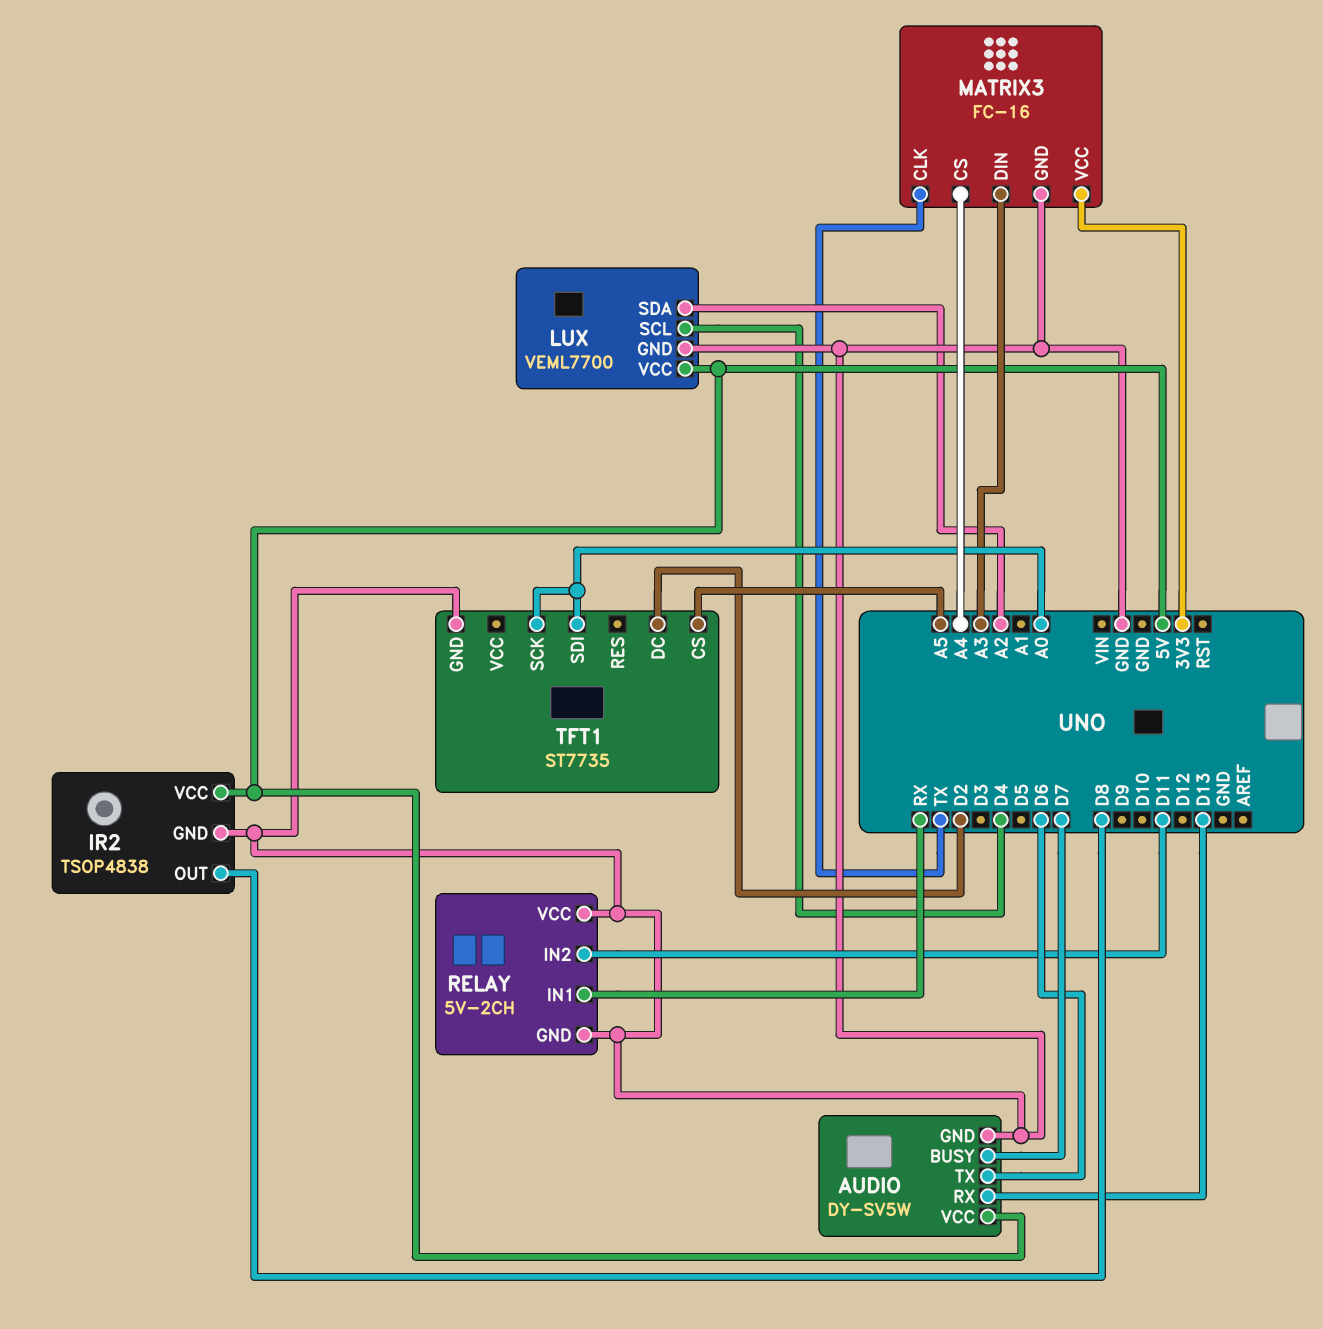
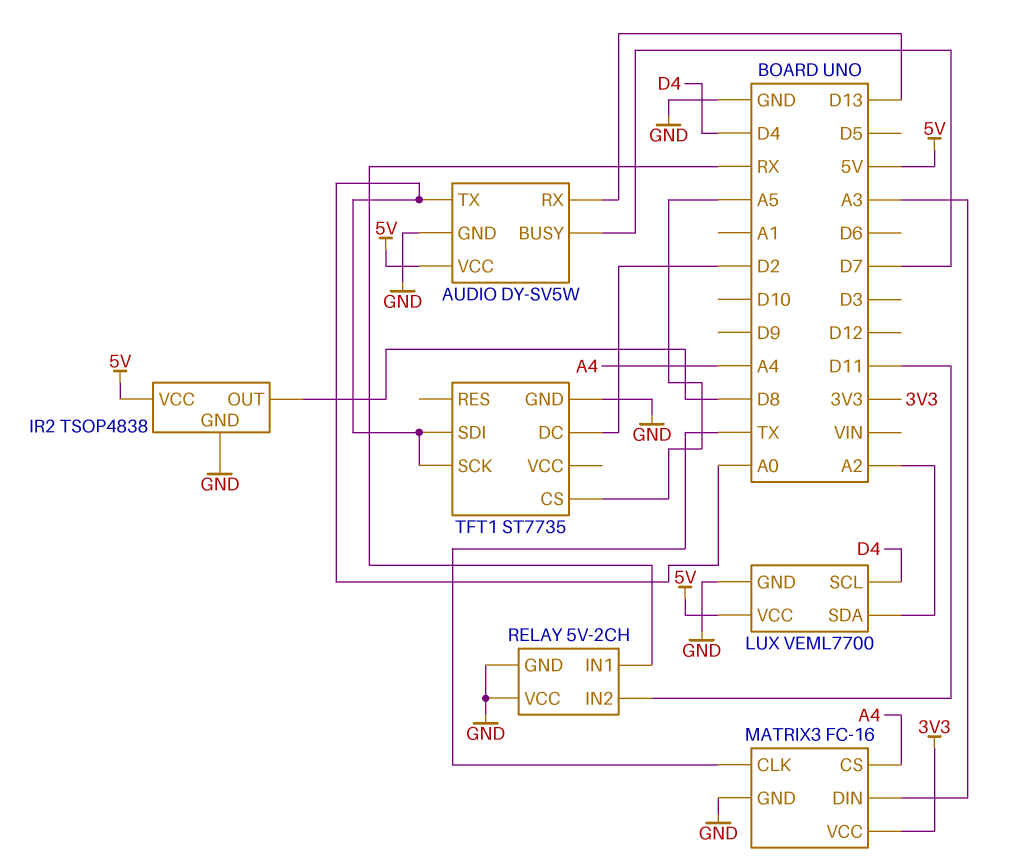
AUDIO pin TX: D6 -> A0

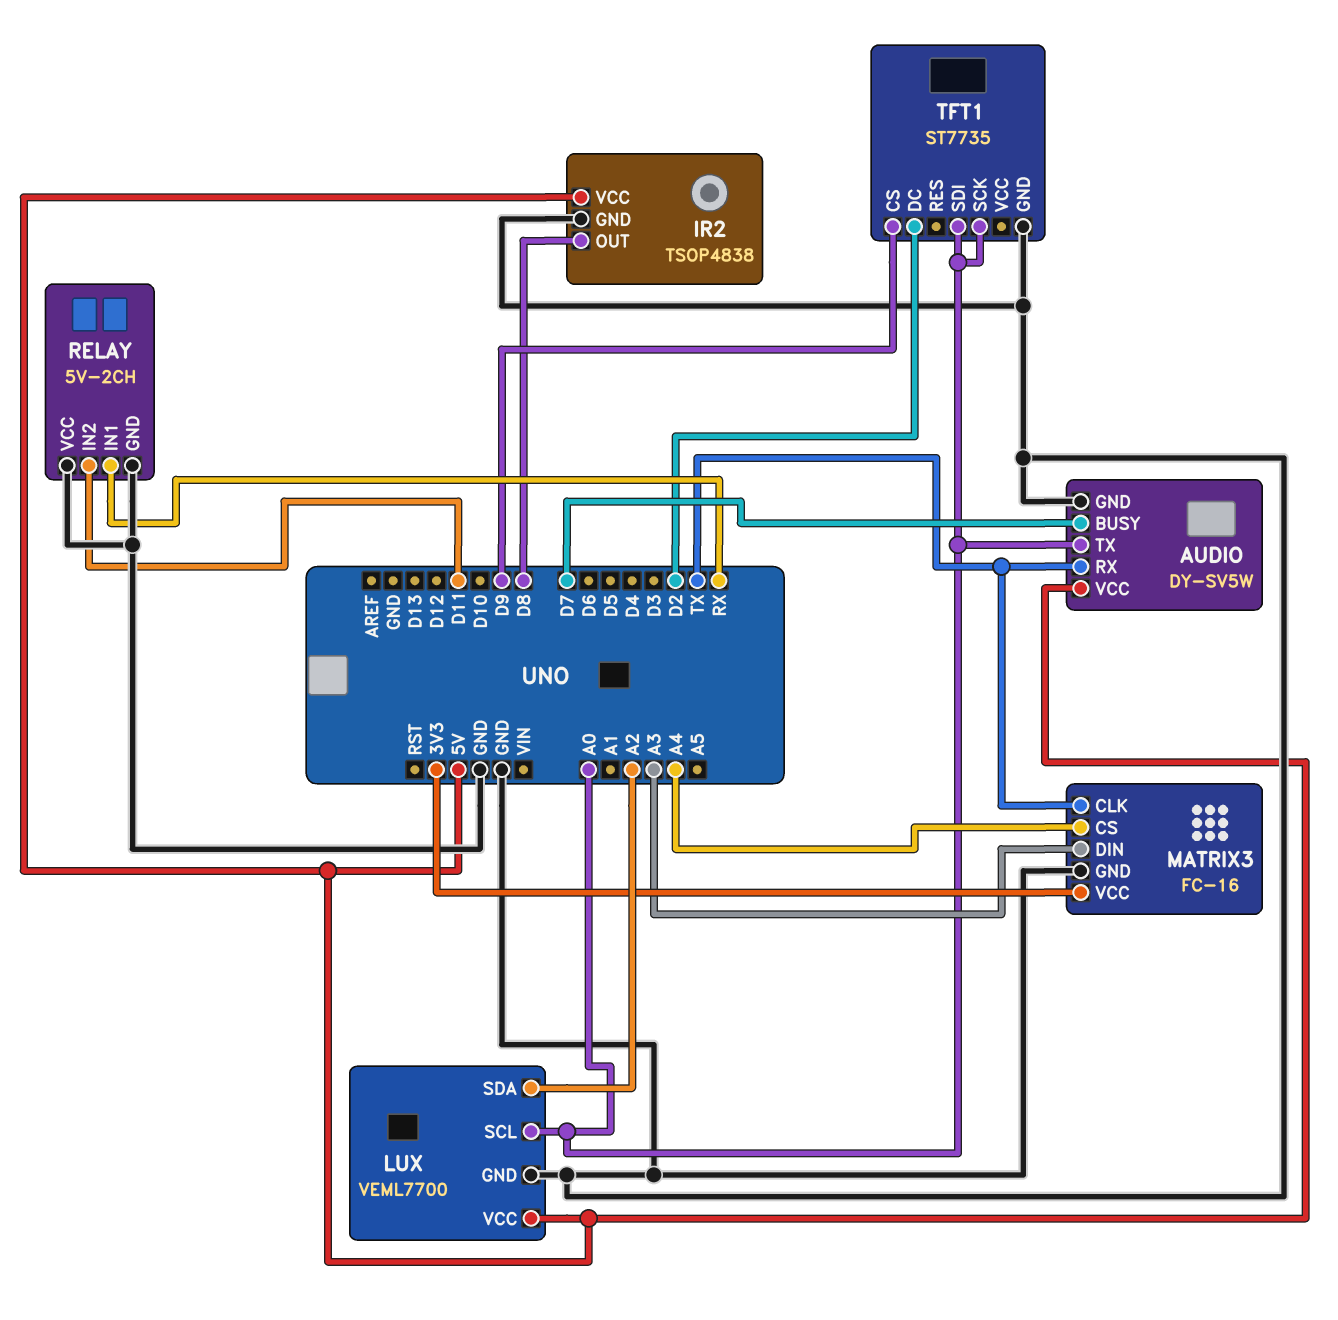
AUDIO pin RX: D13 -> TX
LUX pin SCL: D4 -> A0
TFT1 pin CS: A5 -> D9

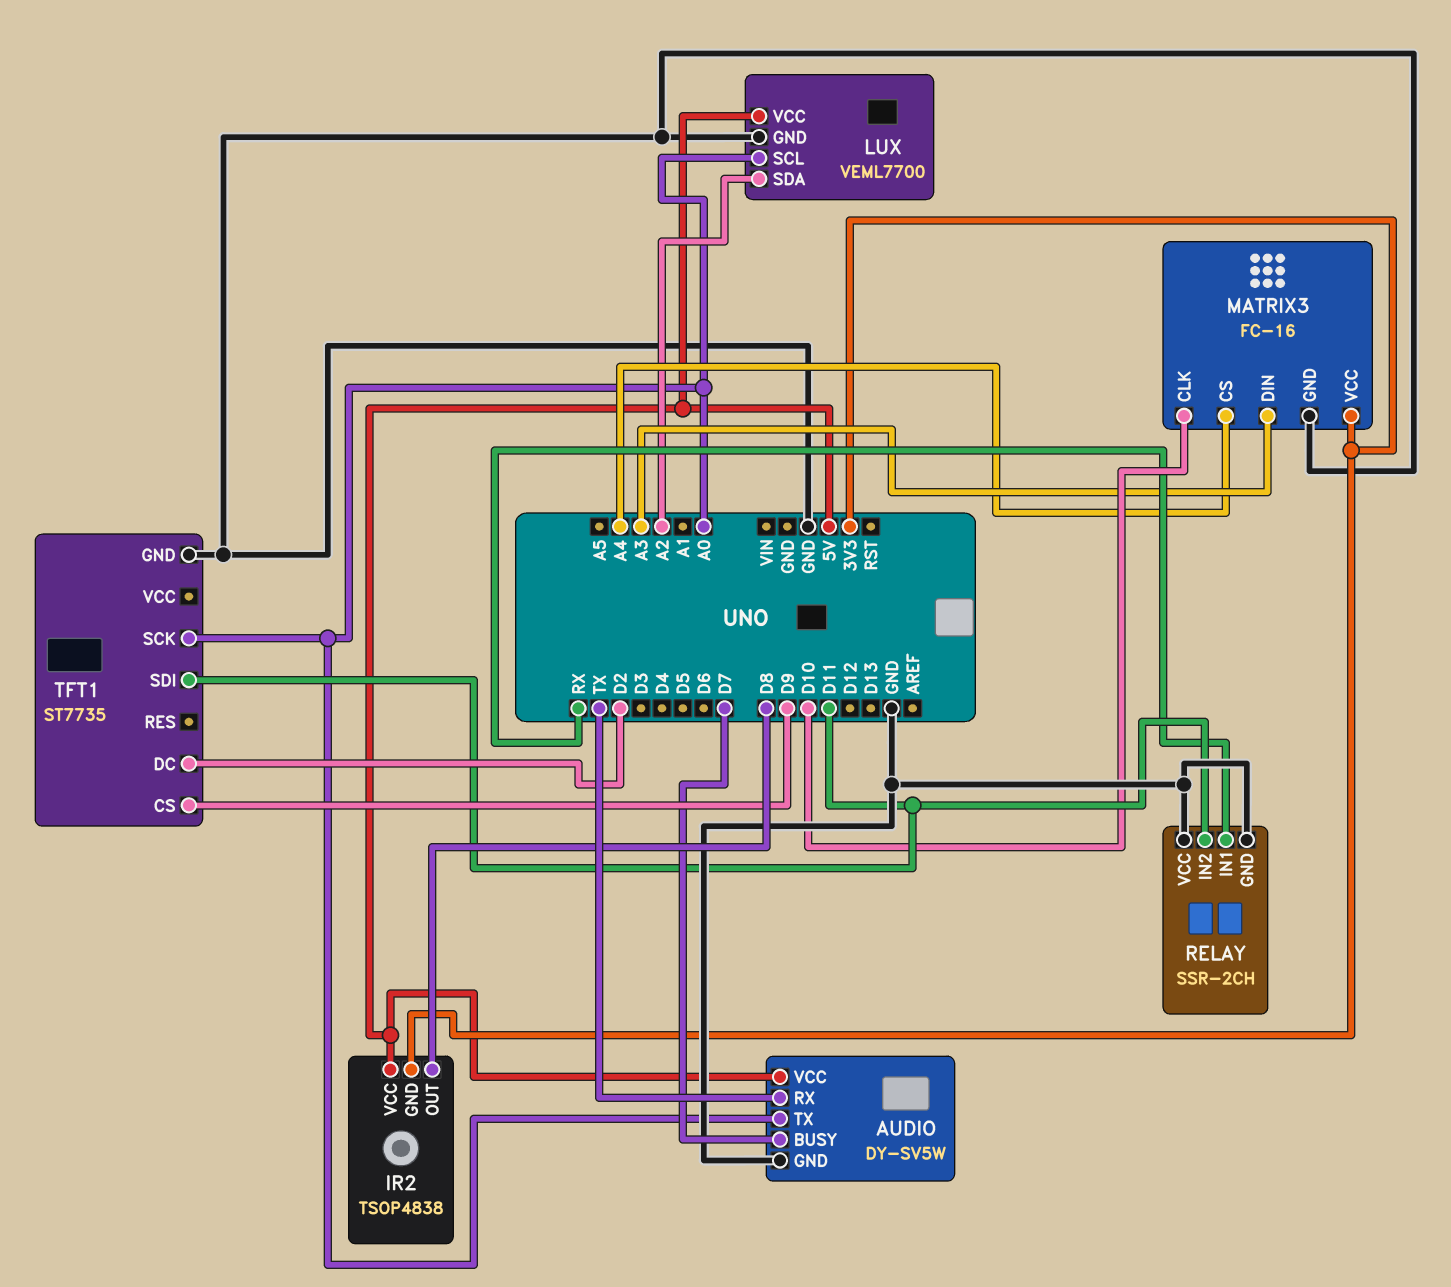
IR2 pin GND: GND -> 3V3
MATRIX3 pin CLK: TX -> D10
RELAY: 5V-2CH -> SSR-2CH
TFT1 pin SDI: A0 -> D11

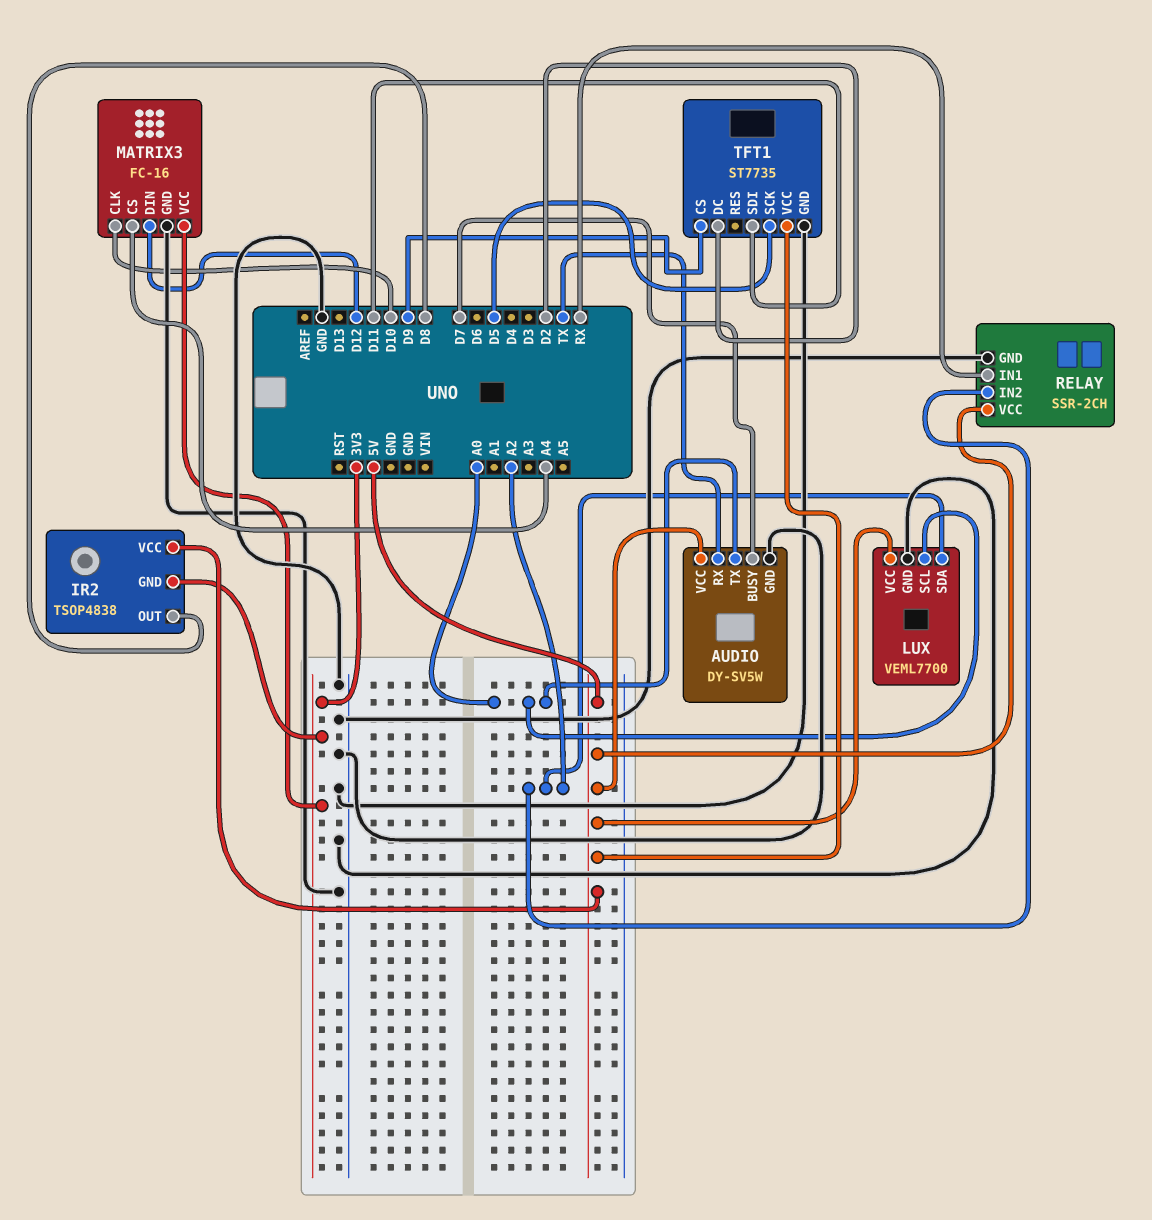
MATRIX3 pin DIN: A3 -> D12
RELAY pin IN2: D11 -> A2
RELAY pin VCC: GND -> 5V
TFT1 pin SCK: A0 -> D5
TFT1 pin VCC: none -> 5V

